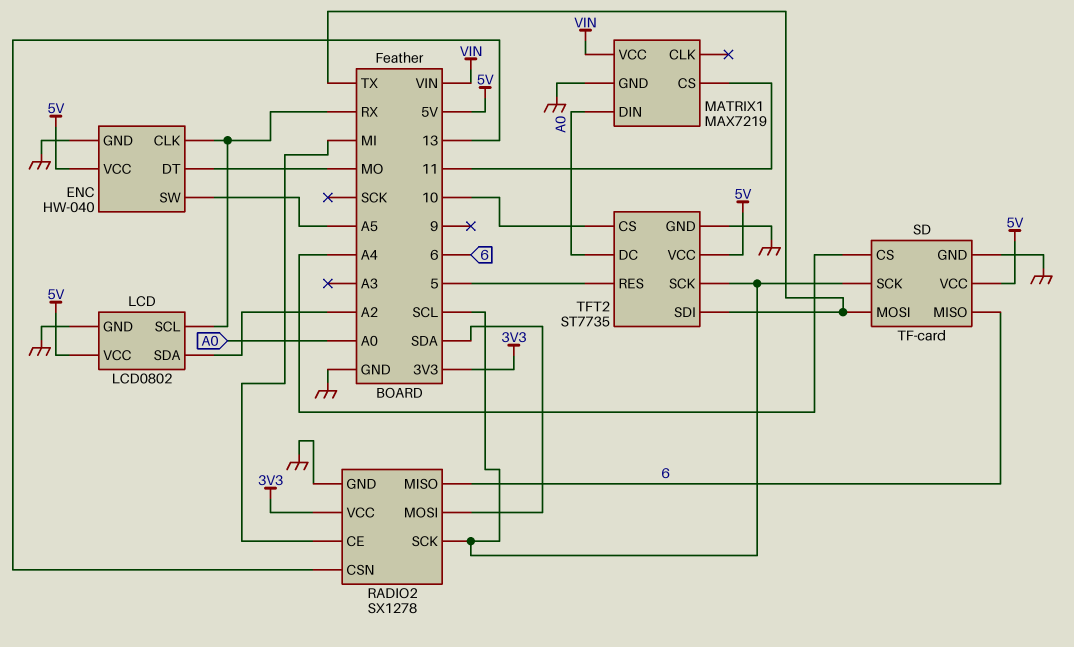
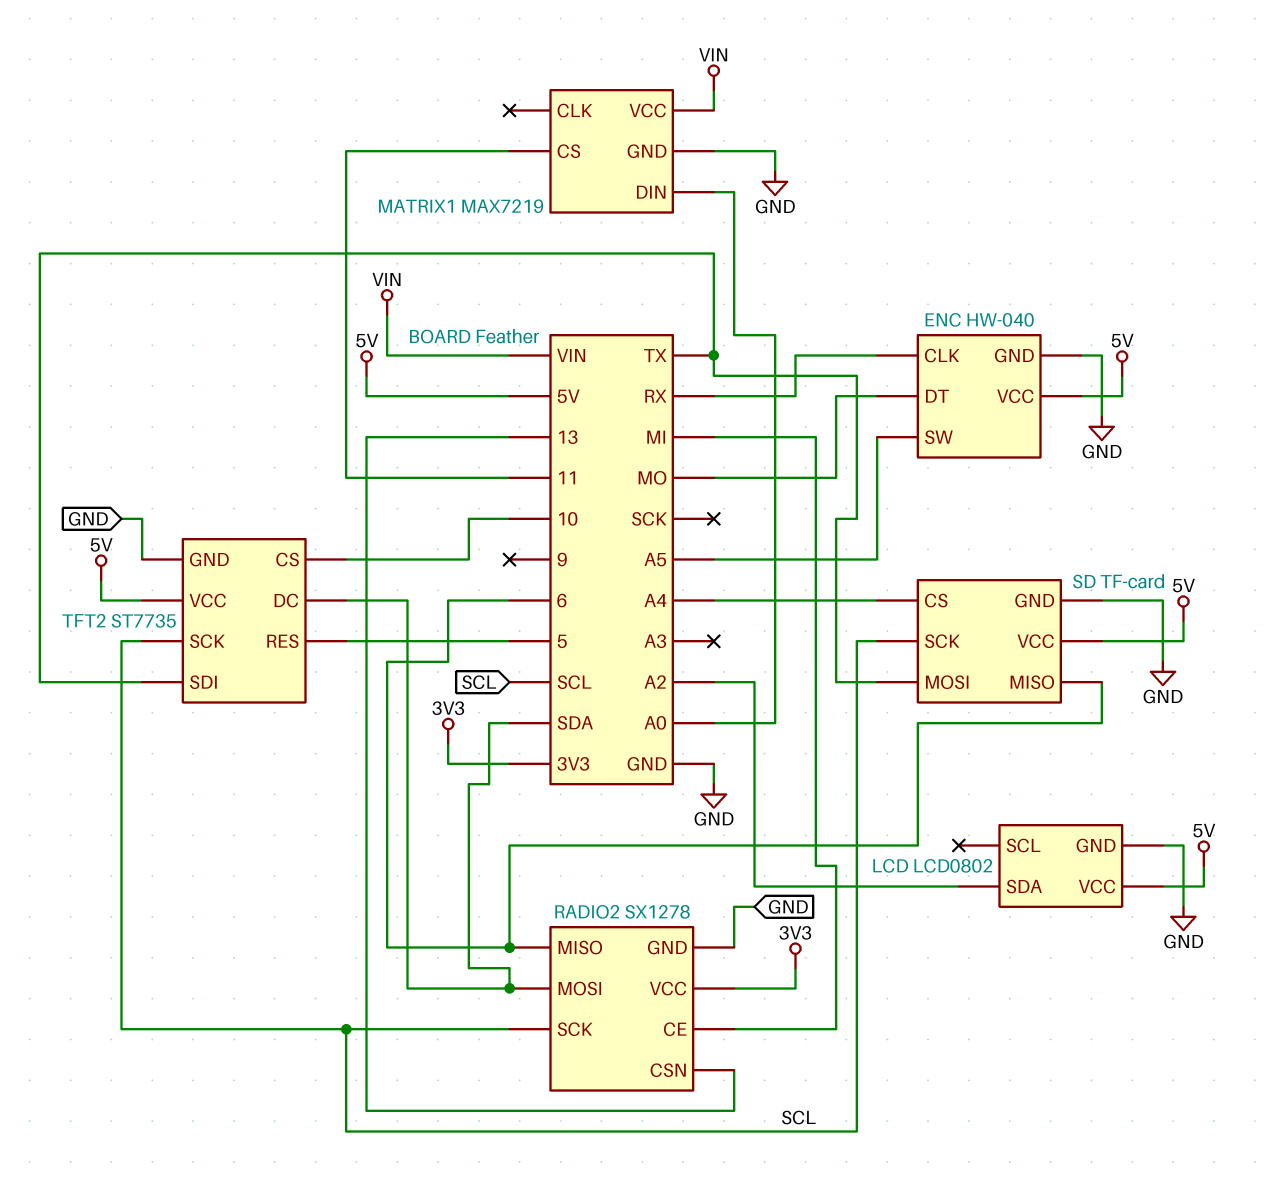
LCD pin SCL: RX -> none
TFT2 pin DC: A0 -> SDA

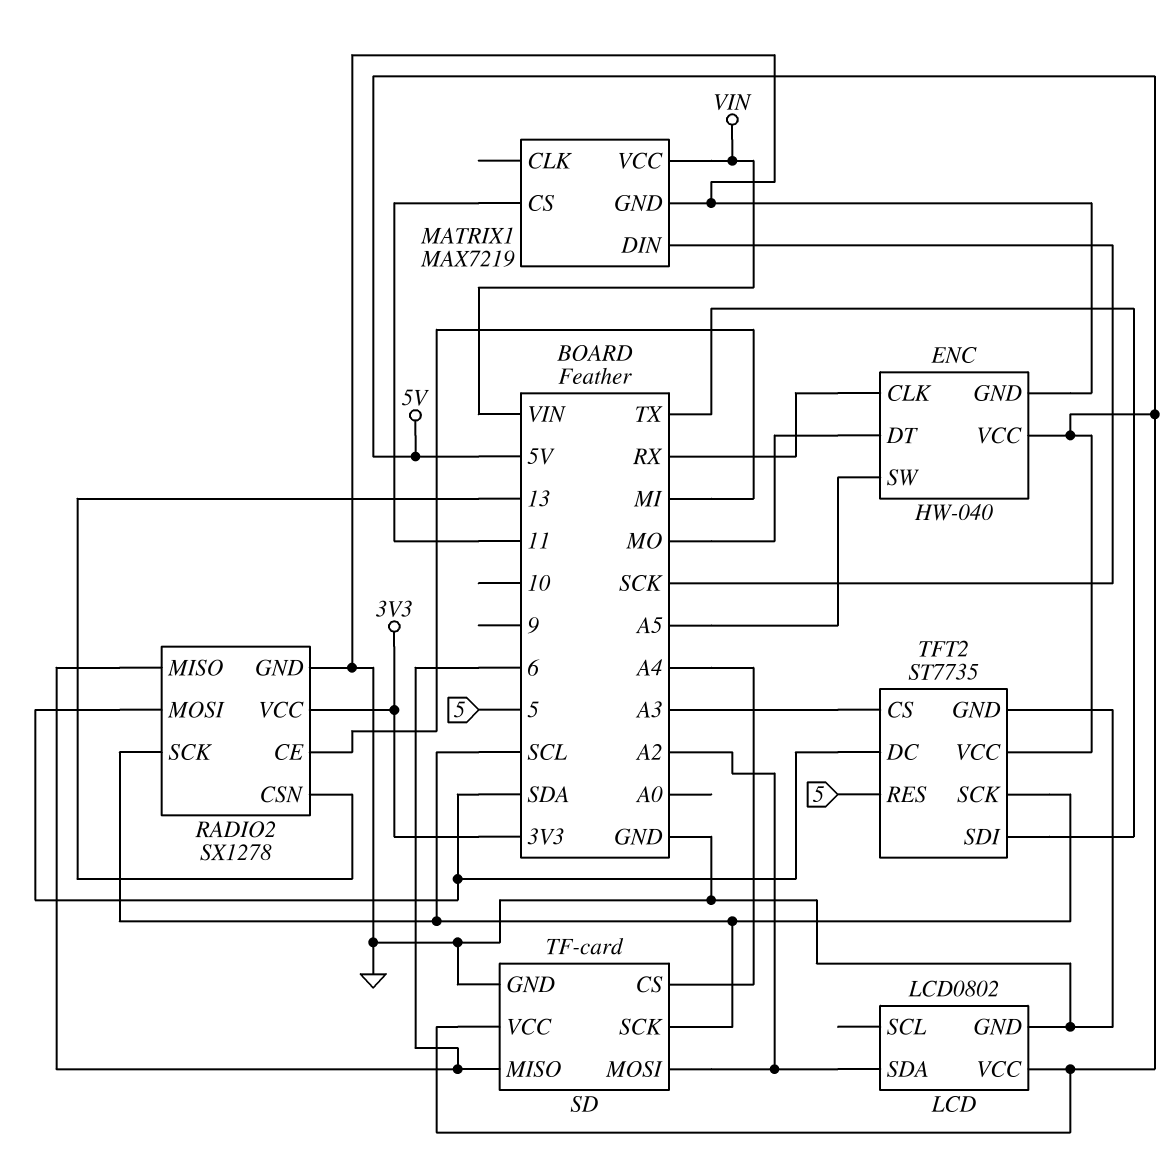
MATRIX1 pin DIN: A0 -> SCK
SD pin MOSI: TX -> A2
TFT2 pin CS: 10 -> A3

